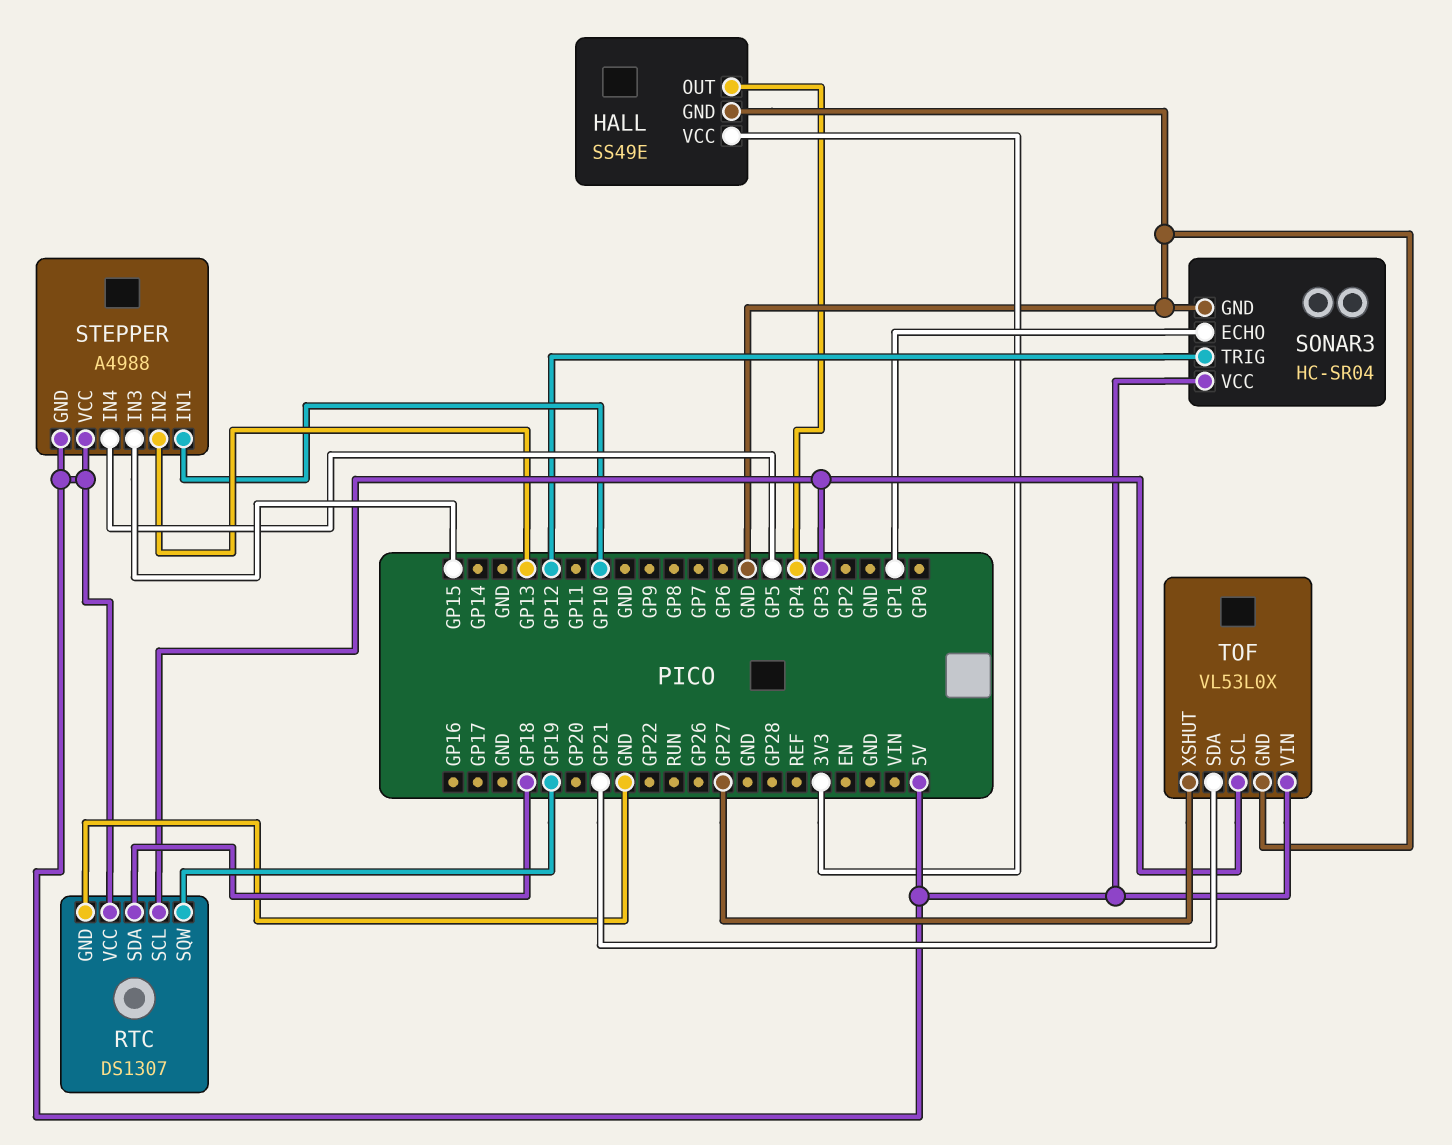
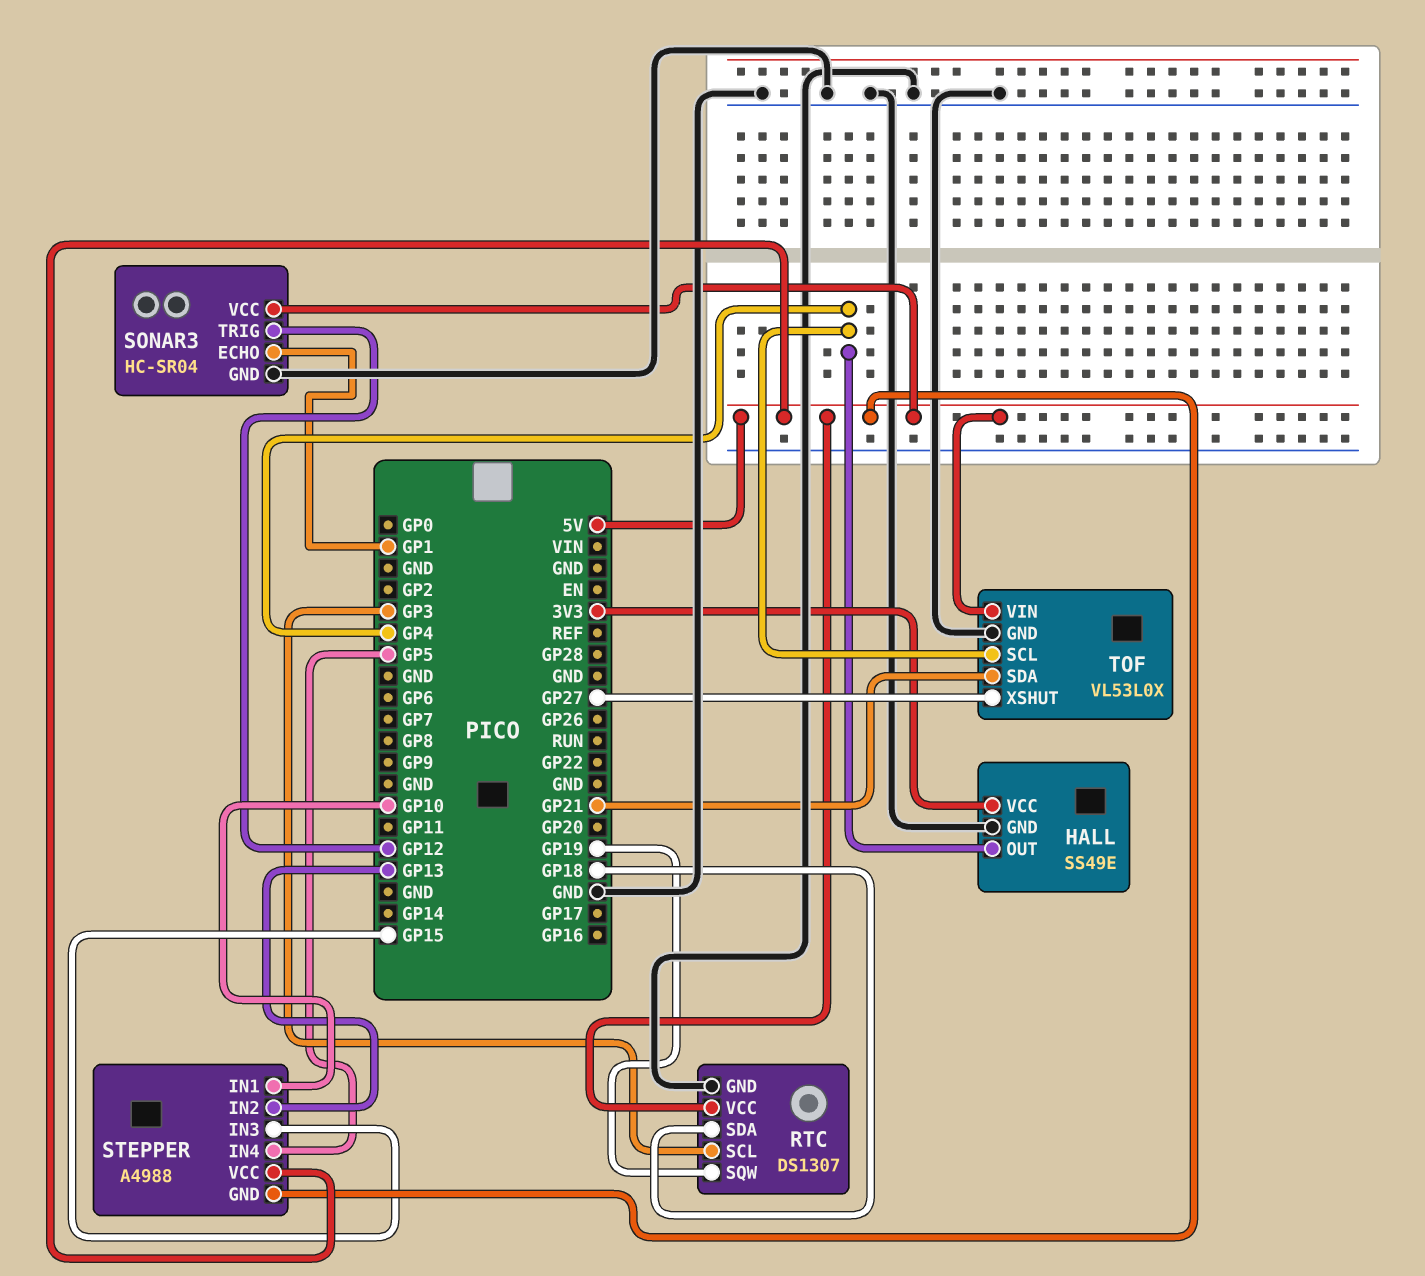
TOF pin SCL: GP3 -> GP4

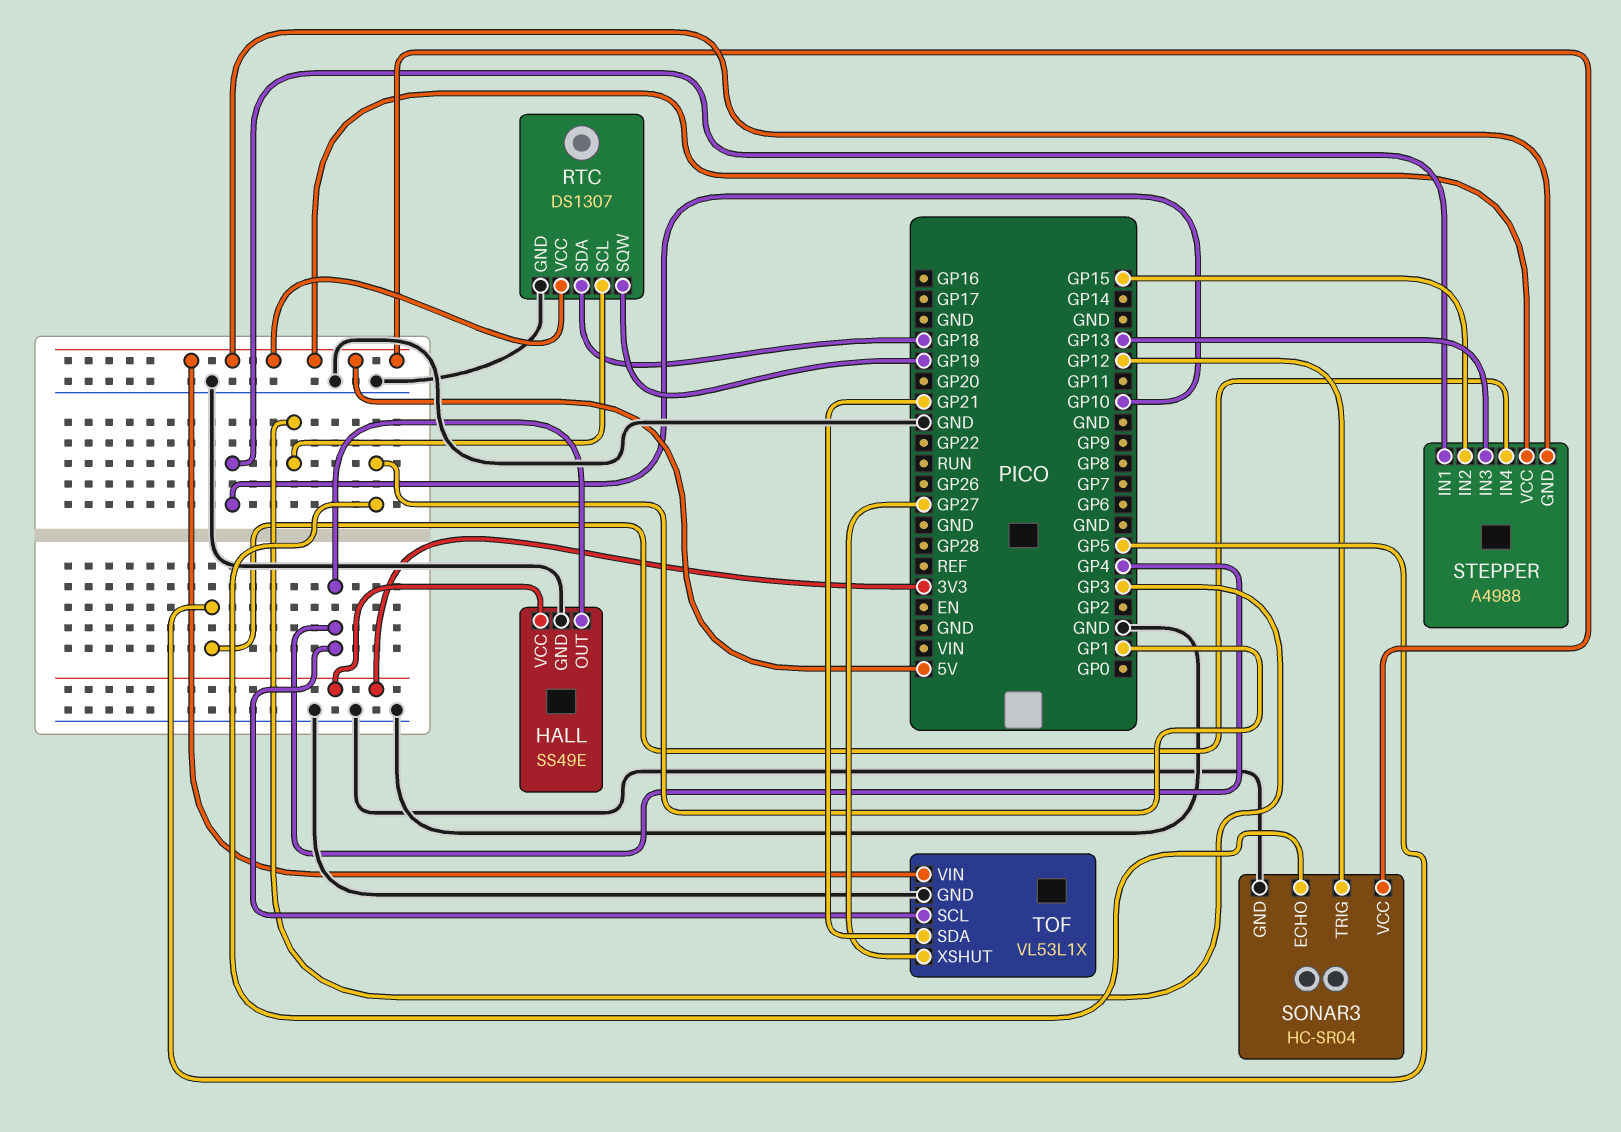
STEPPER pin IN2: GP13 -> GP15
STEPPER pin IN3: GP15 -> GP13
TOF: VL53L0X -> VL53L1X

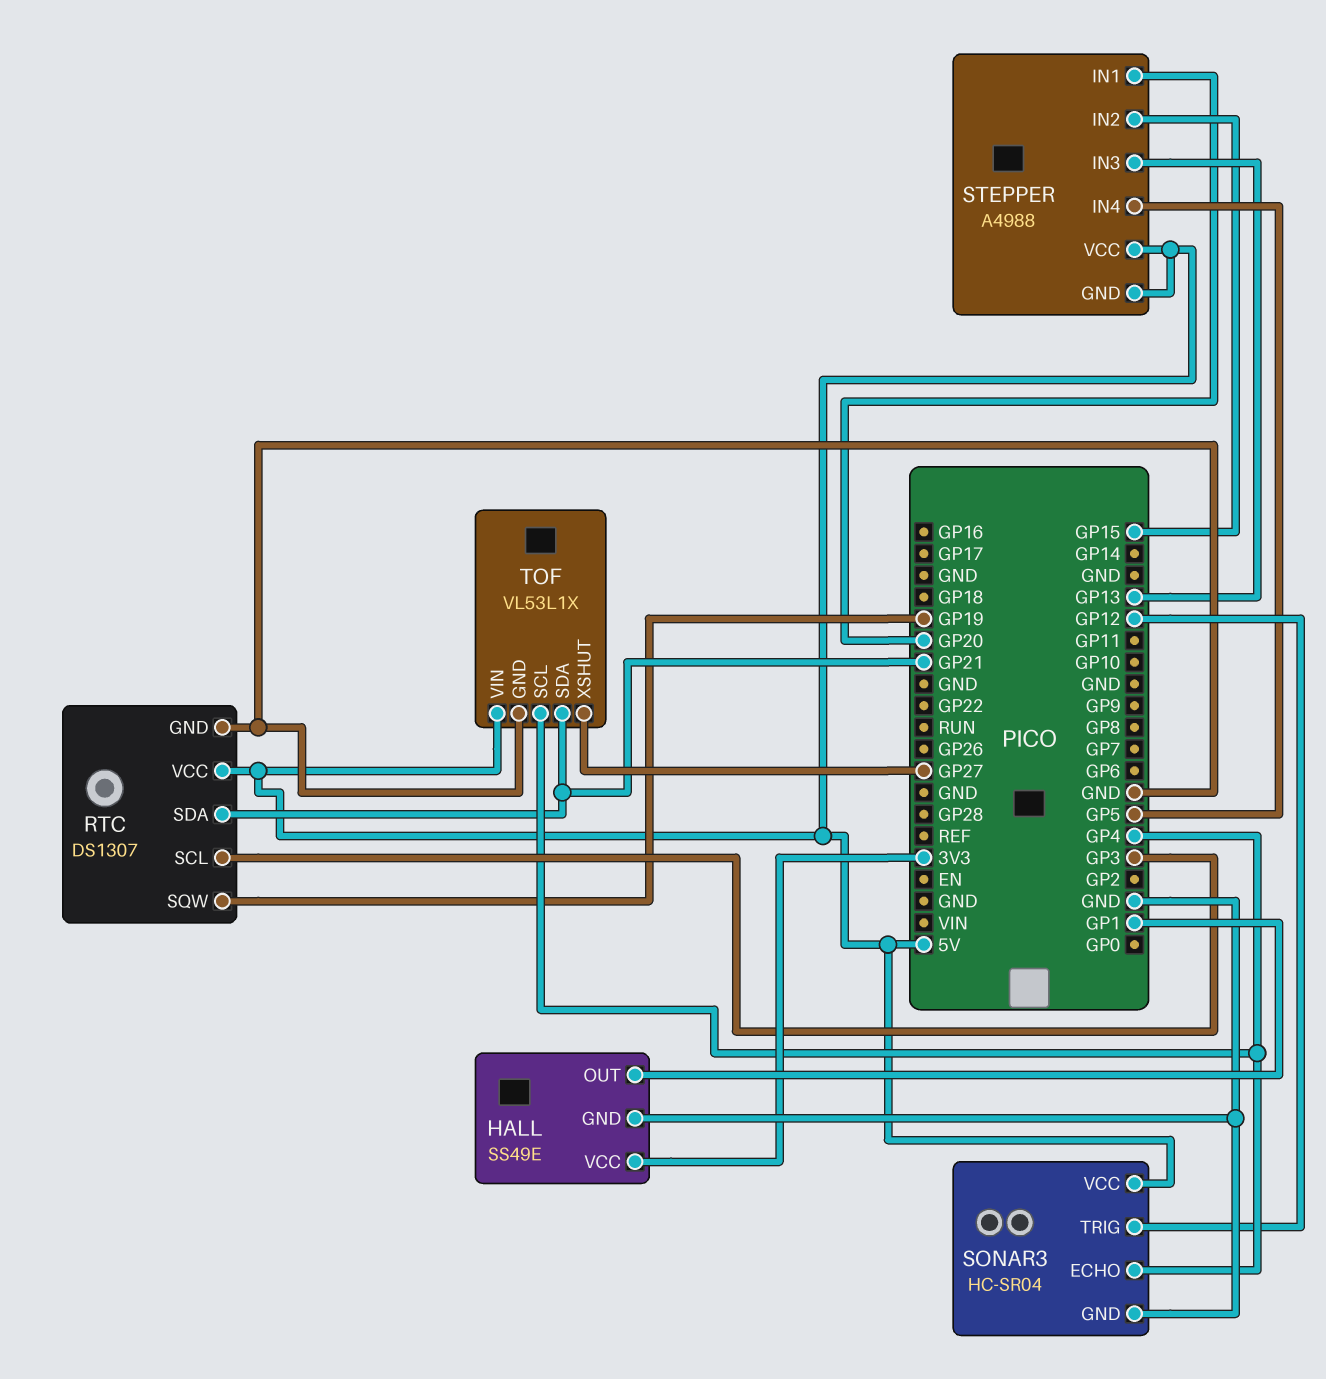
HALL pin OUT: GP4 -> GP1
RTC pin SDA: GP18 -> GP21
SONAR3 pin ECHO: GP1 -> GP4
STEPPER pin IN1: GP10 -> GP20

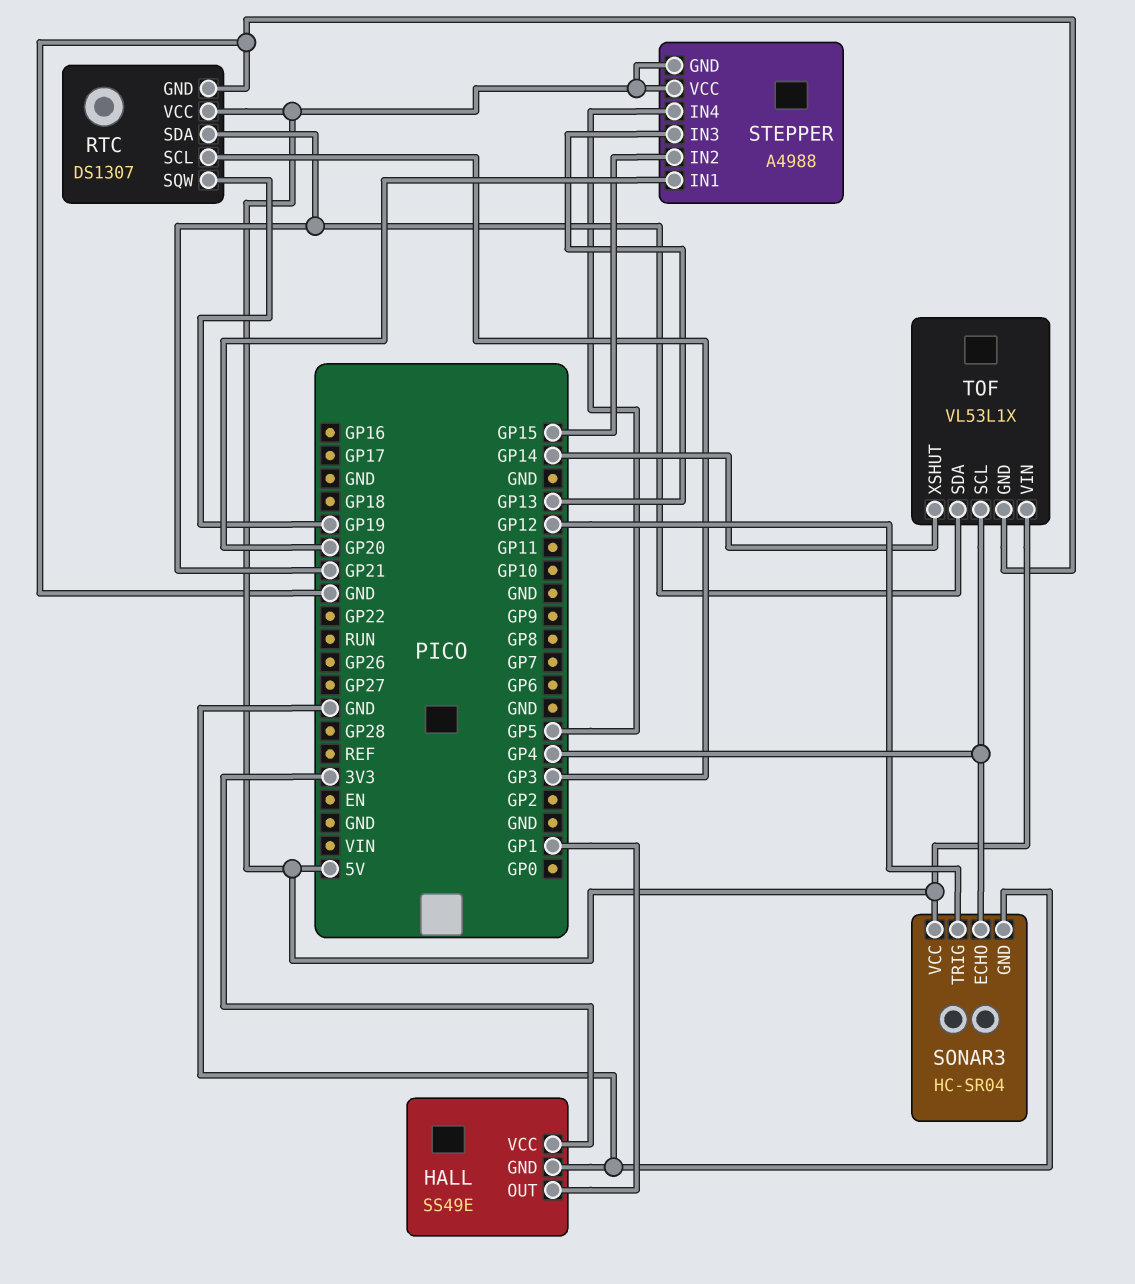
TOF pin XSHUT: GP27 -> GP14

